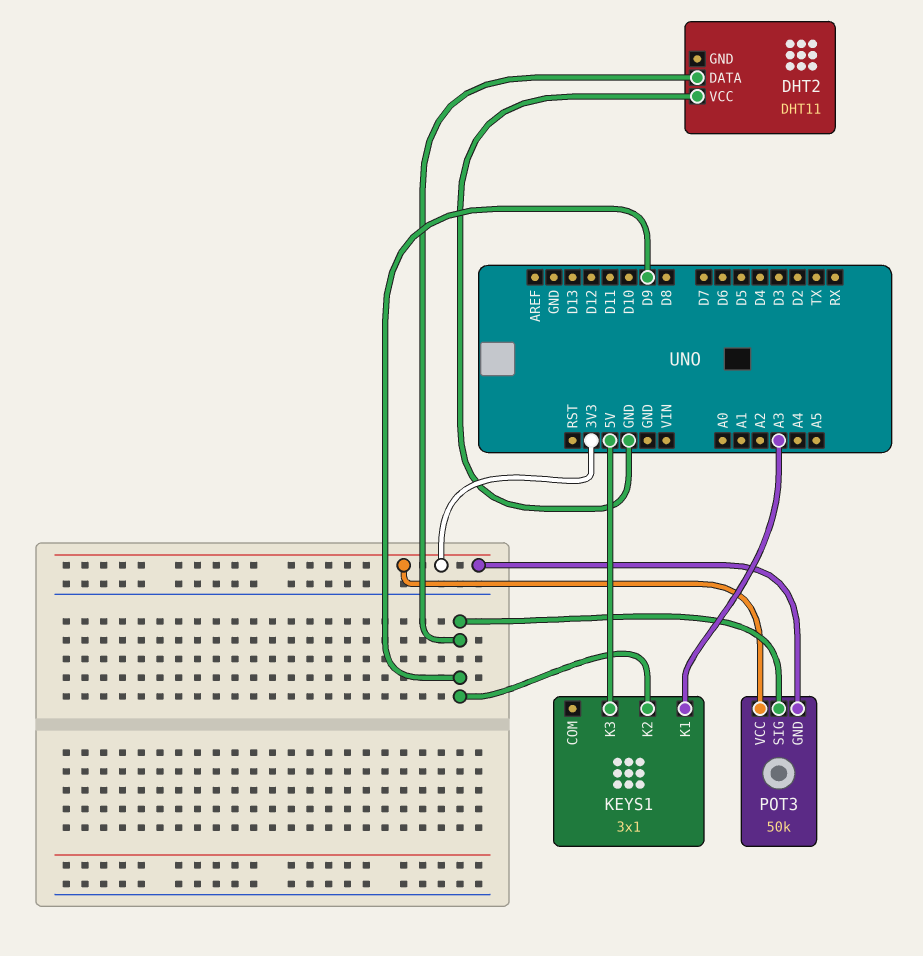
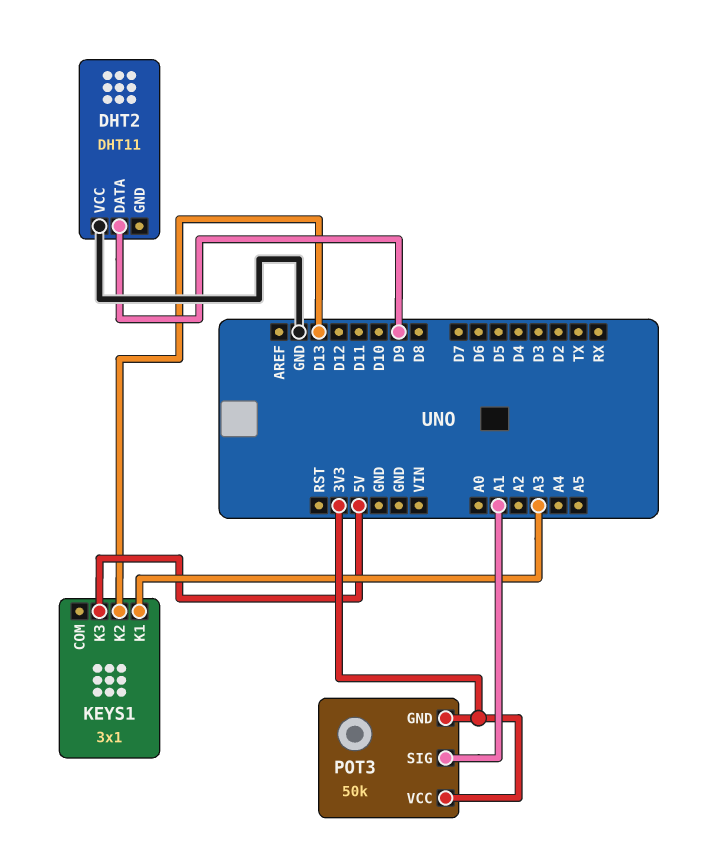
KEYS1 pin K2: D9 -> D13
POT3 pin SIG: D9 -> A1

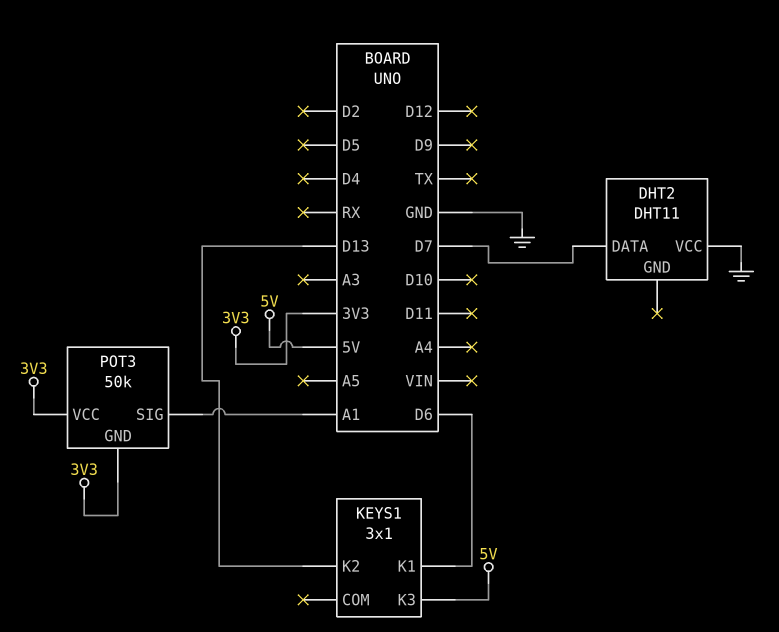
DHT2 pin DATA: D9 -> D7
KEYS1 pin K1: A3 -> D6

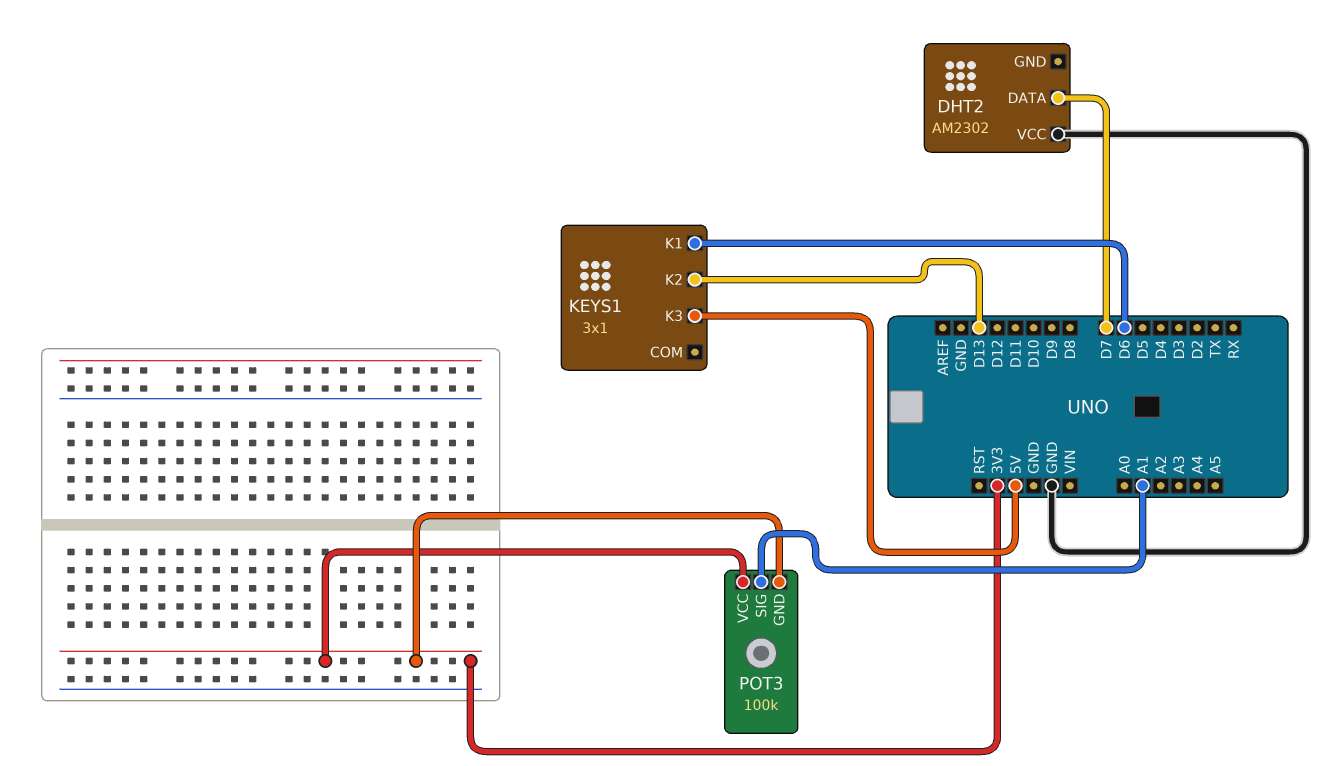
DHT2: DHT11 -> AM2302
POT3: 50k -> 100k

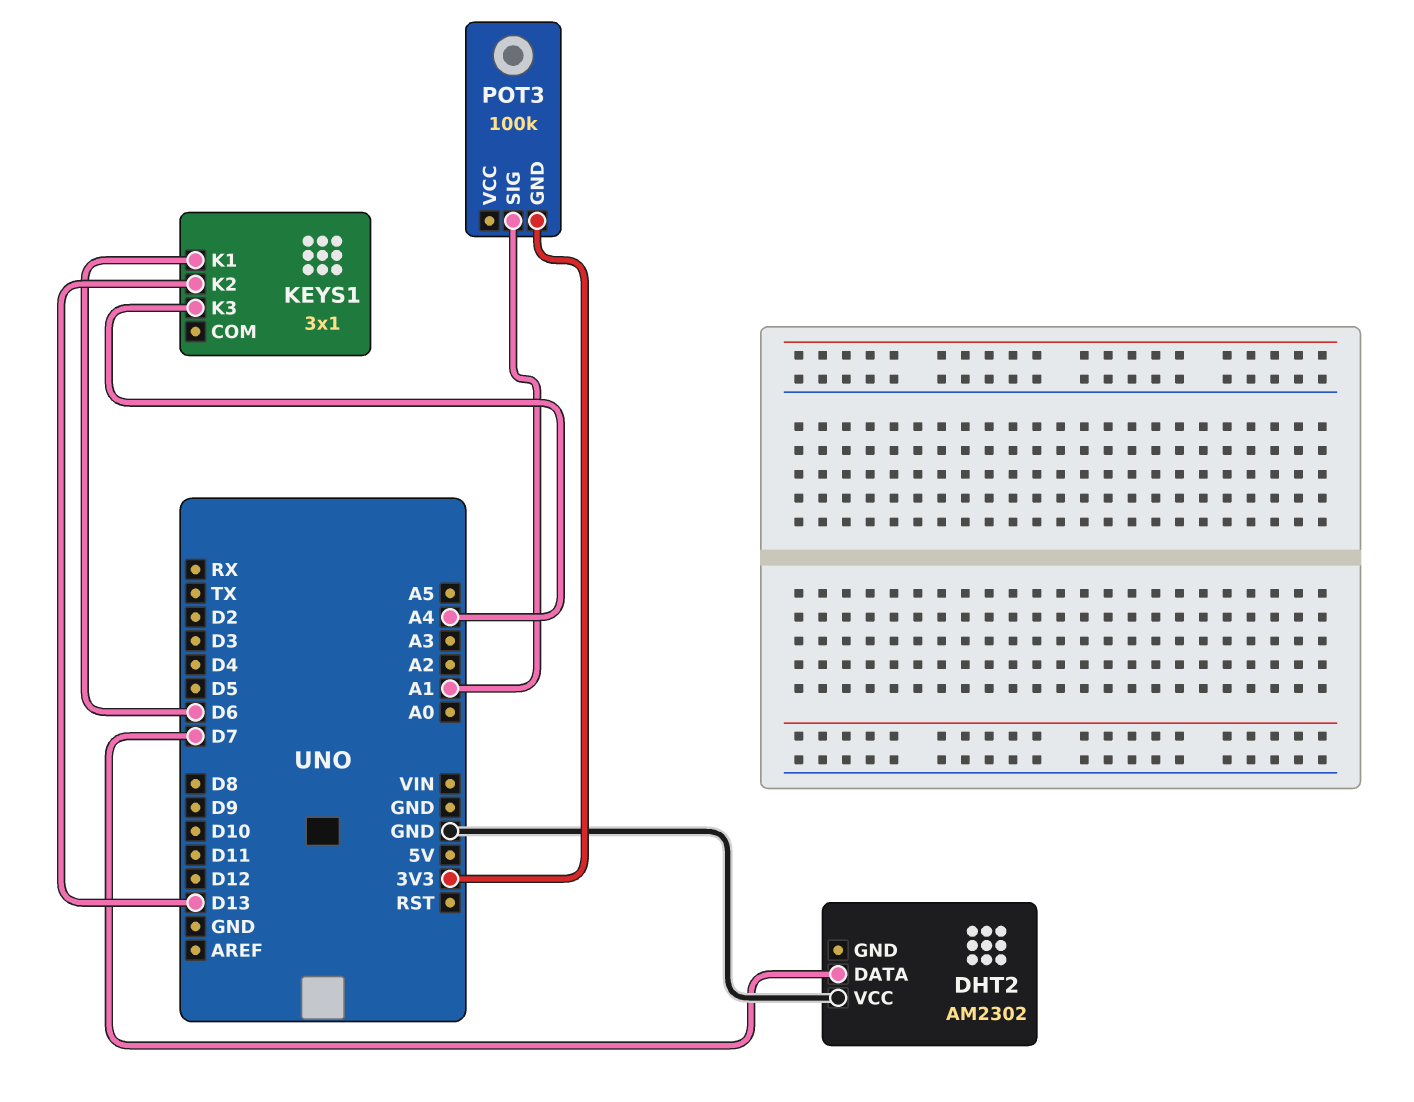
KEYS1 pin K3: 5V -> A4
POT3 pin VCC: 3V3 -> none

